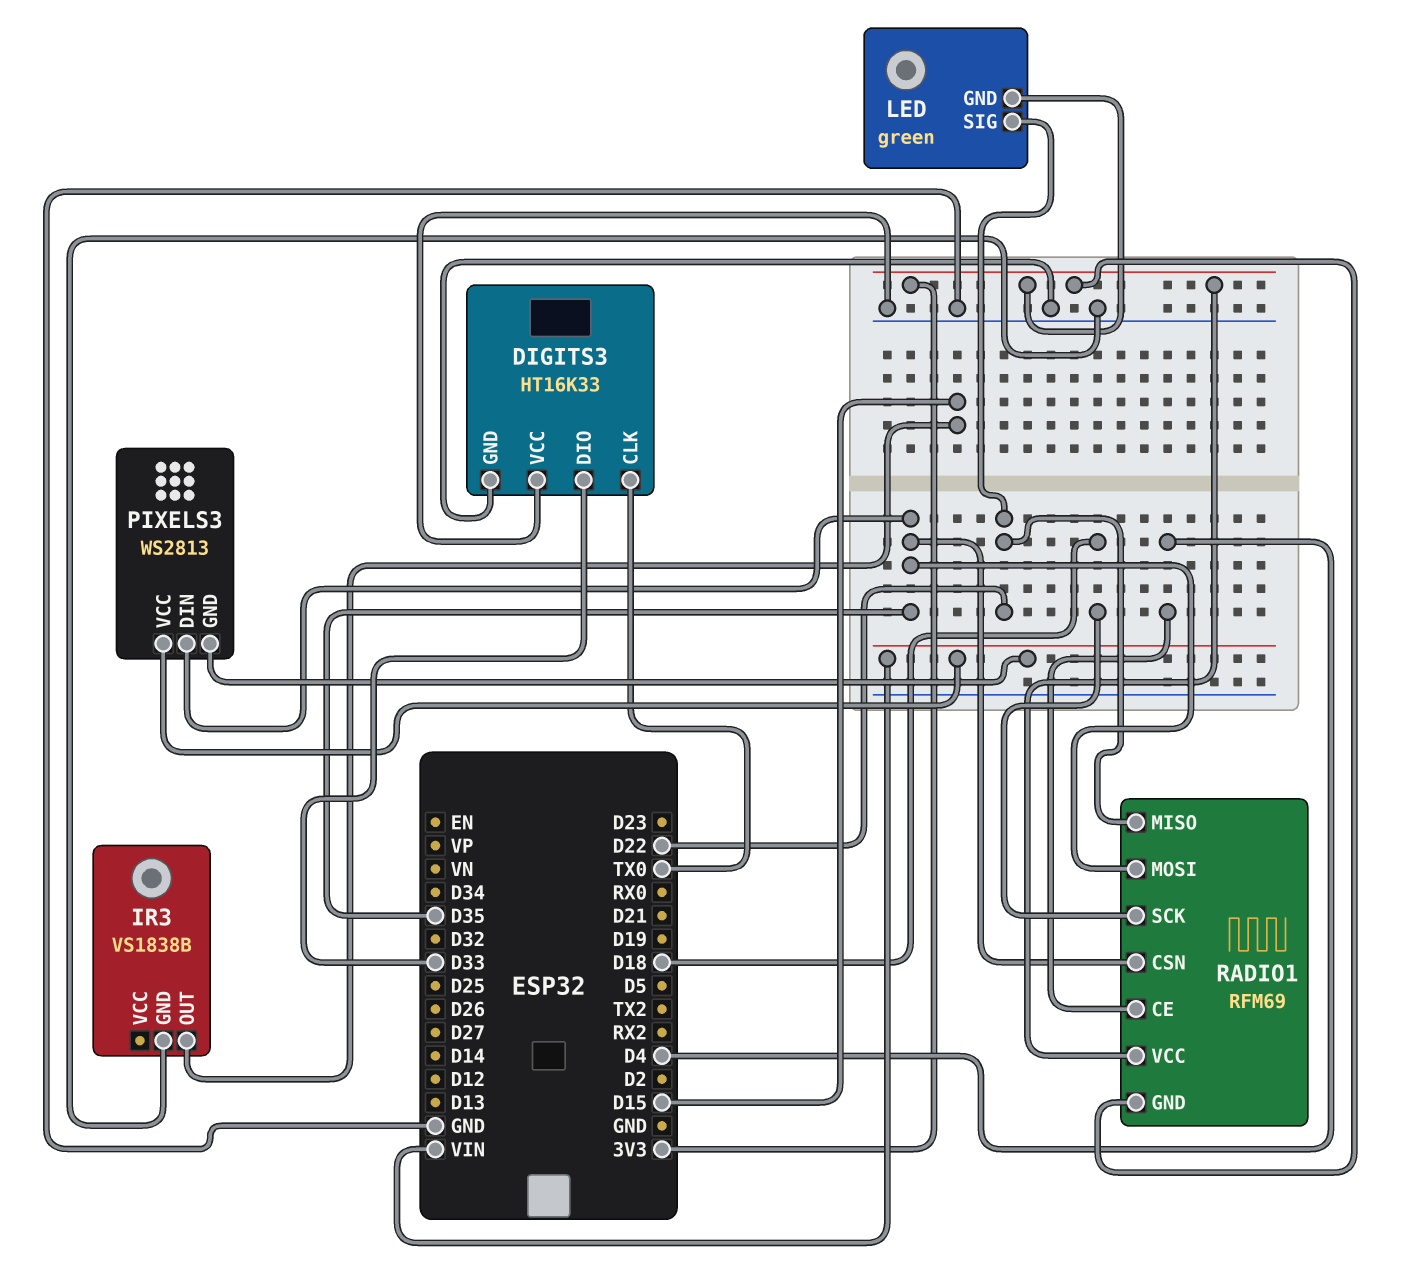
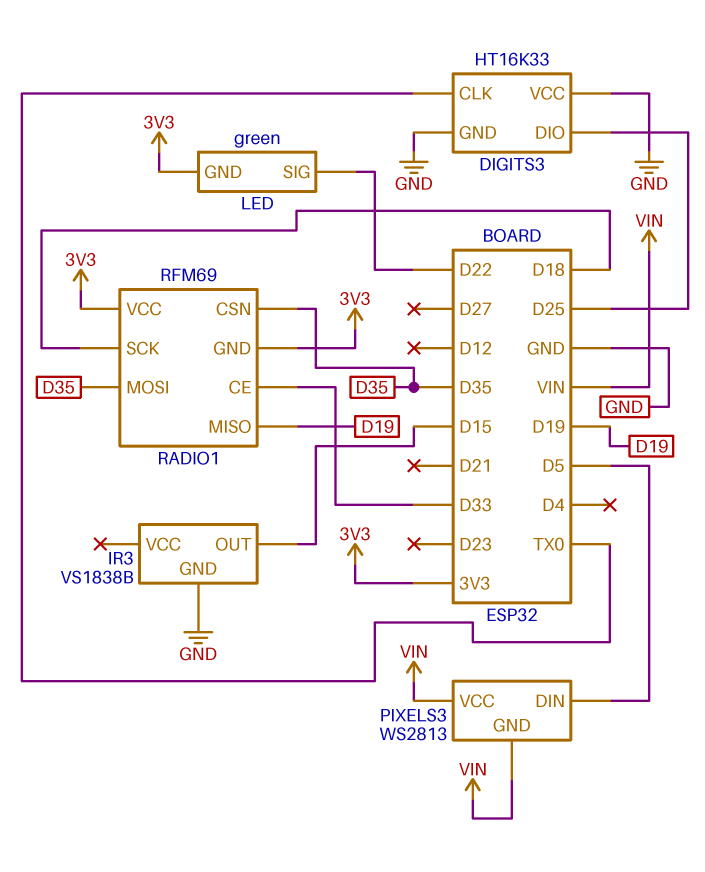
DIGITS3 pin DIO: D33 -> D25
PIXELS3 pin DIN: D35 -> D5
RADIO1 pin CE: D4 -> D33
RADIO1 pin MISO: D22 -> D19

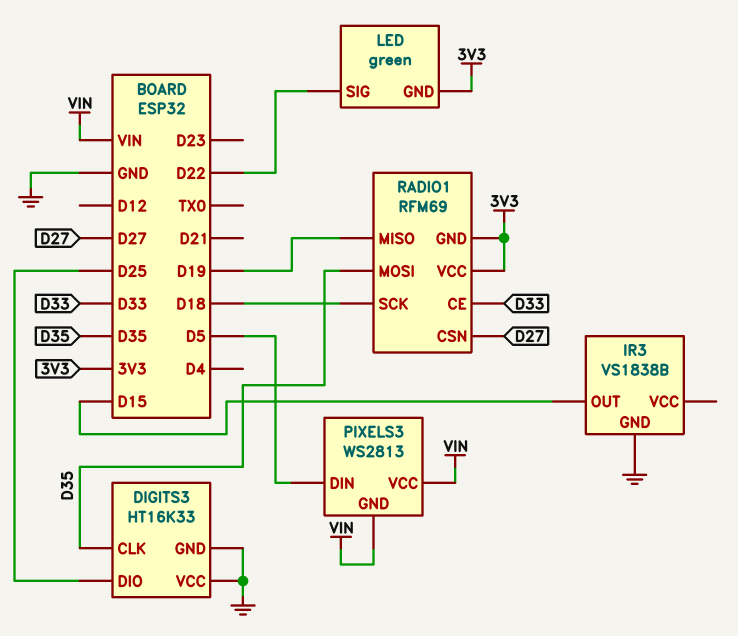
DIGITS3 pin CLK: TX0 -> D35
RADIO1 pin CSN: D35 -> D27

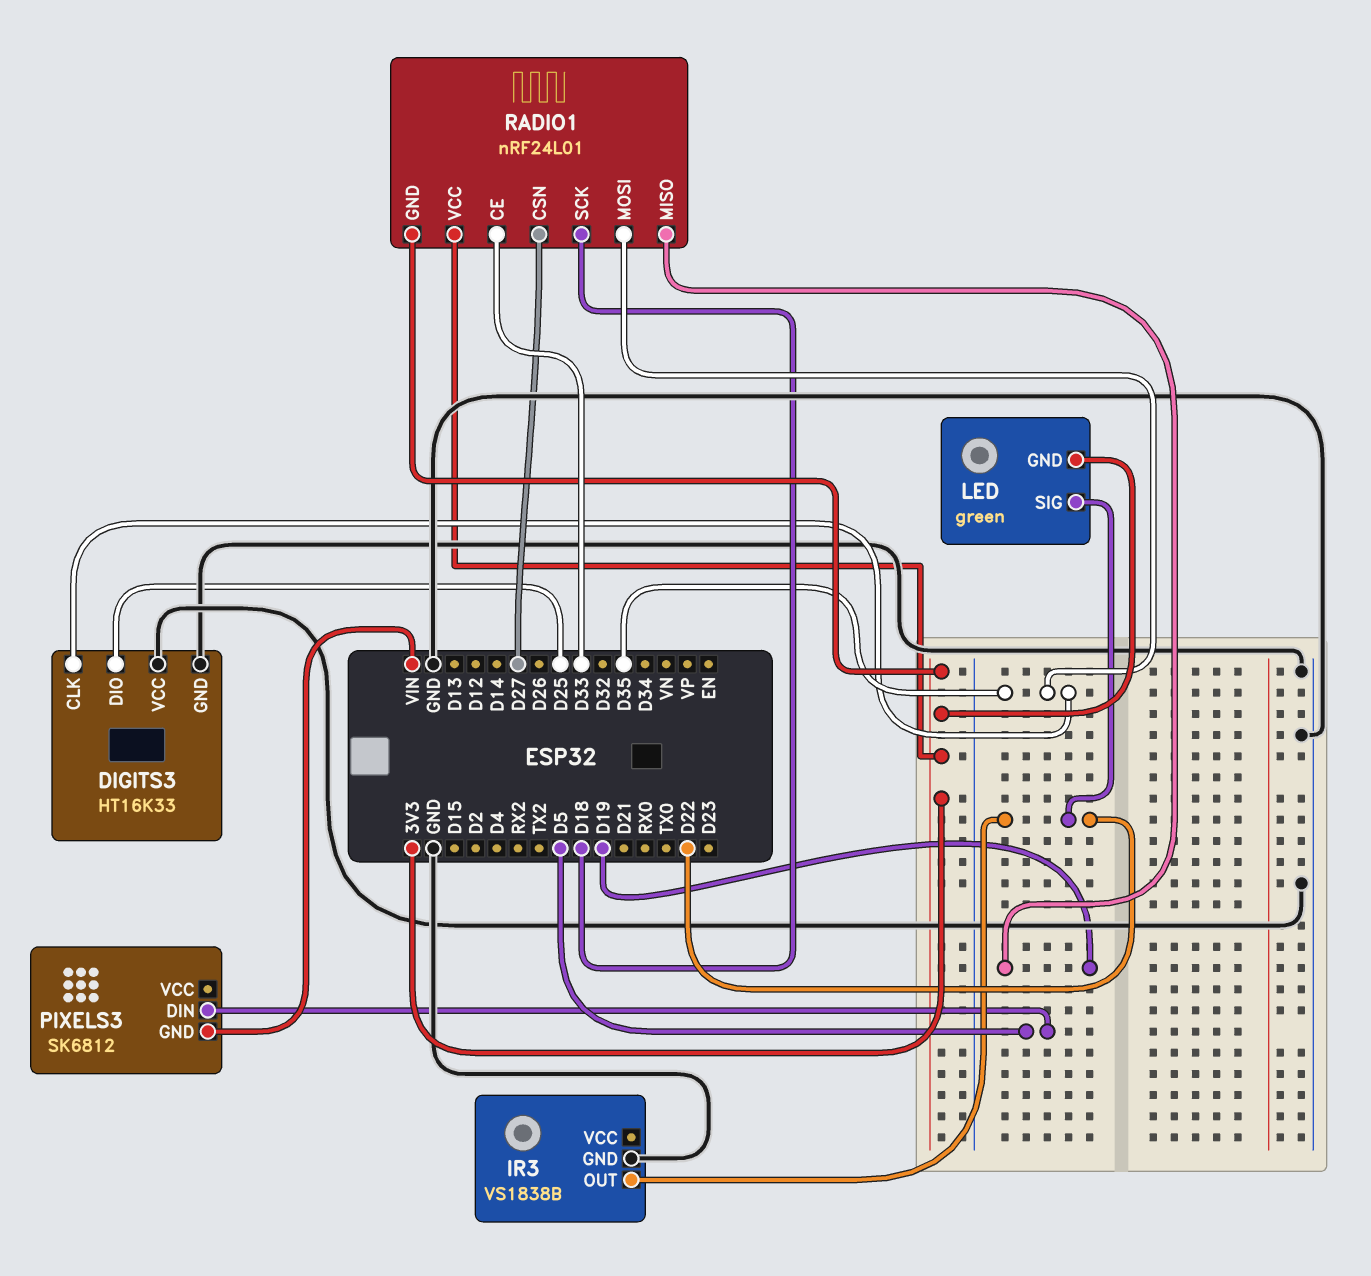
IR3 pin OUT: D15 -> D22
PIXELS3: WS2813 -> SK6812
PIXELS3 pin VCC: VIN -> none
RADIO1: RFM69 -> nRF24L01

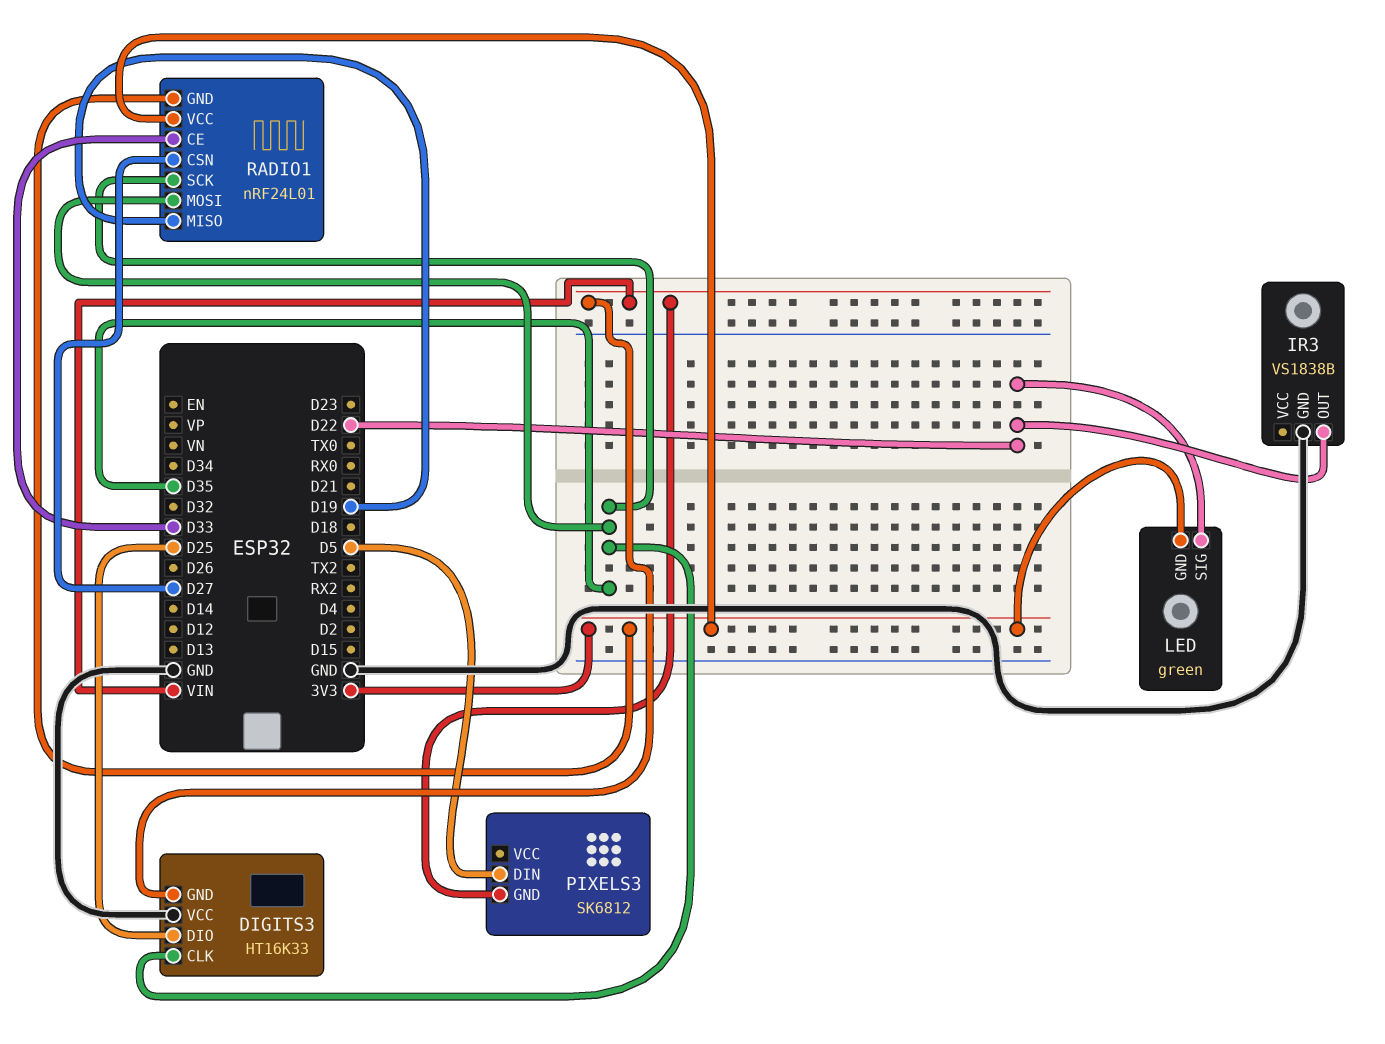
DIGITS3 pin GND: GND -> VIN
RADIO1 pin SCK: D18 -> D35

